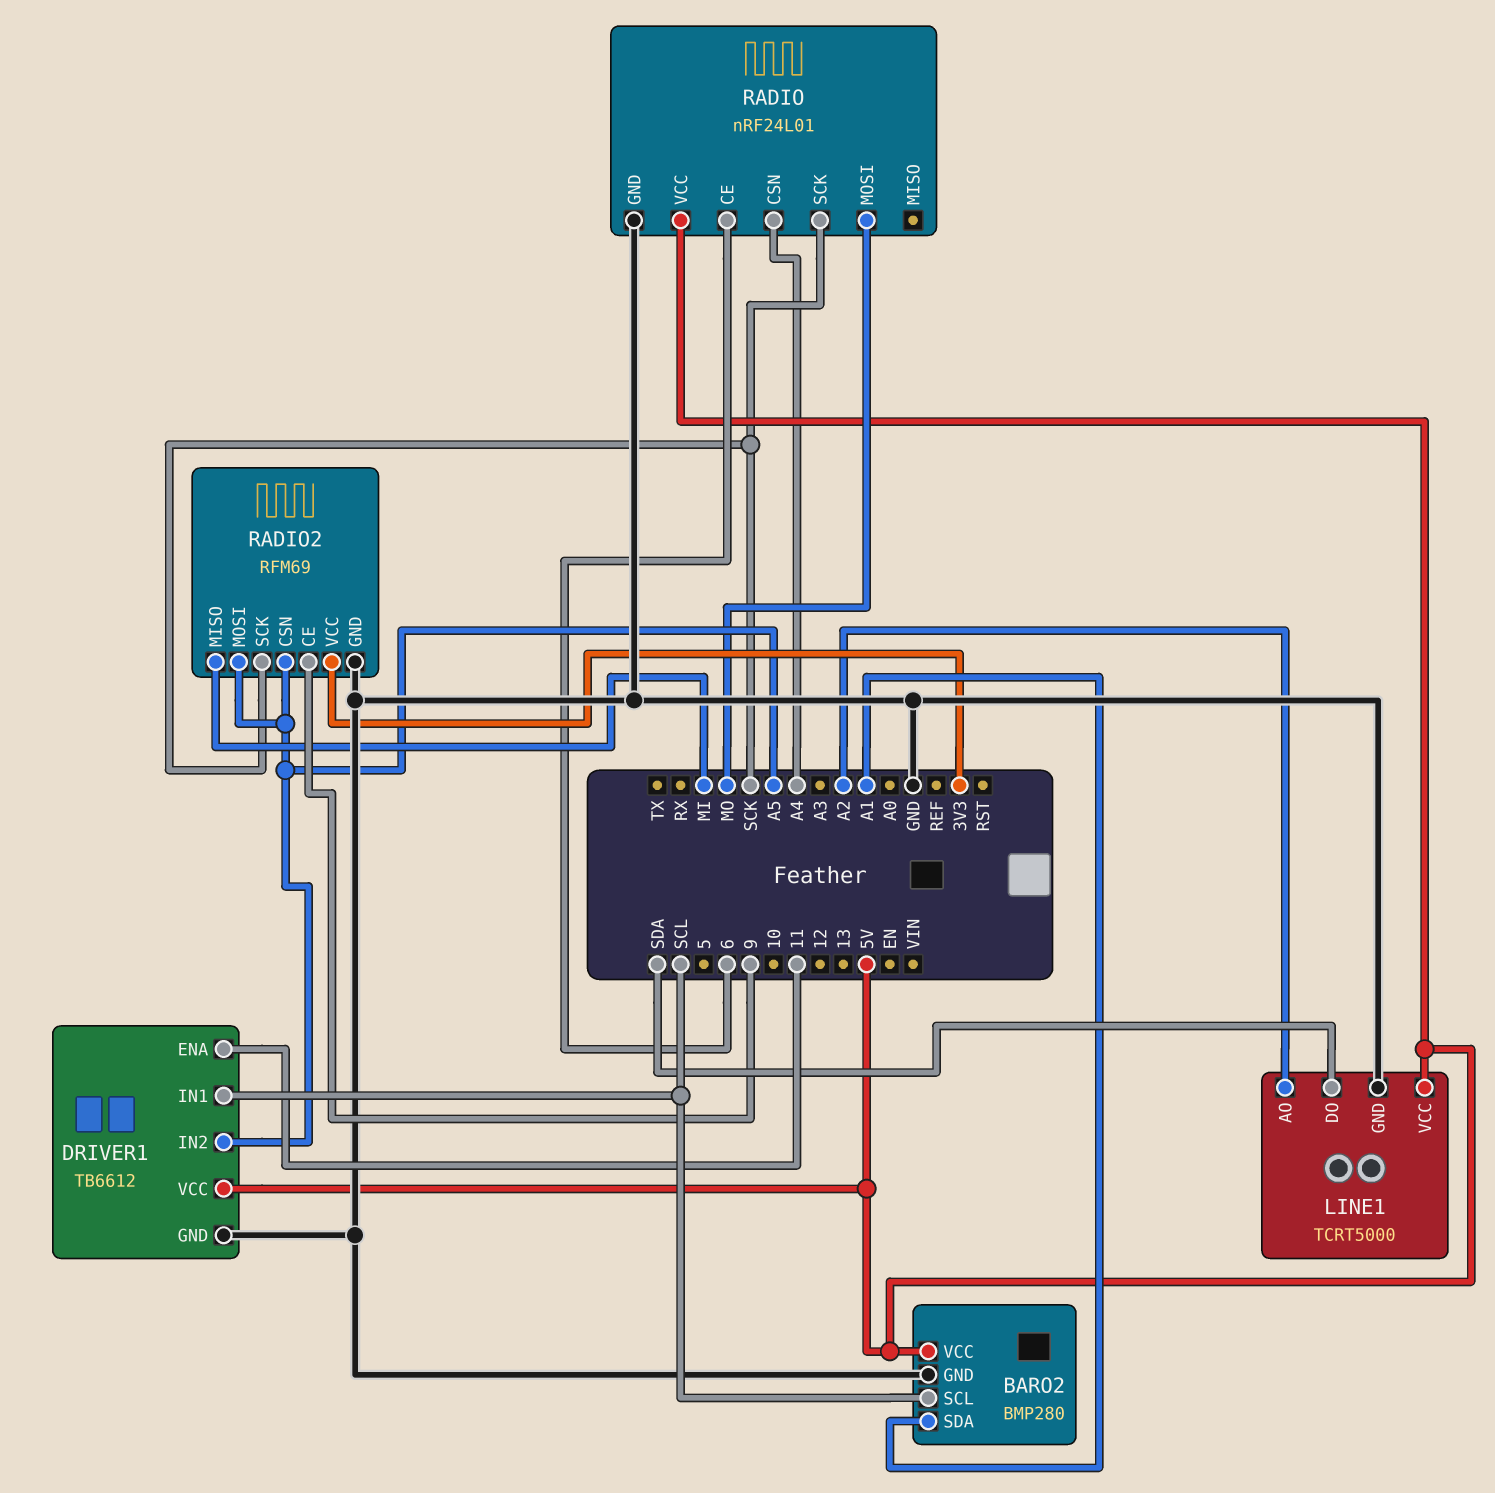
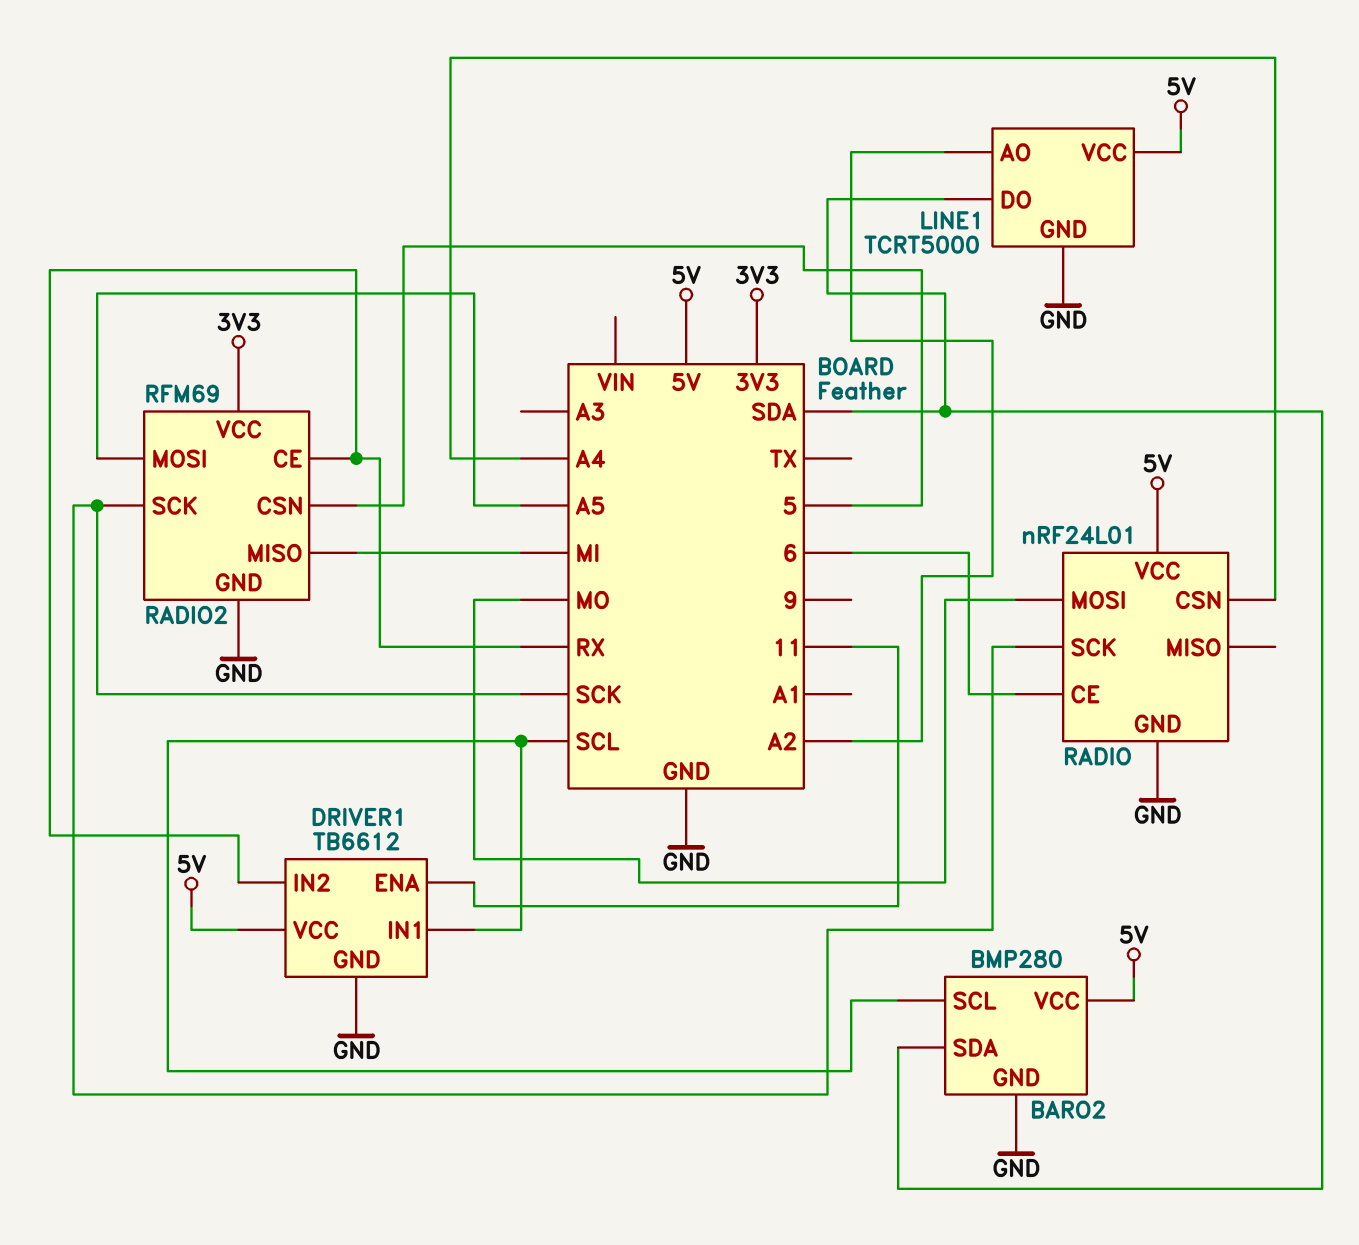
BARO2 pin SDA: A1 -> SDA
DRIVER1 pin IN2: A5 -> RX
RADIO2 pin CE: 9 -> RX
RADIO2 pin CSN: A5 -> 5

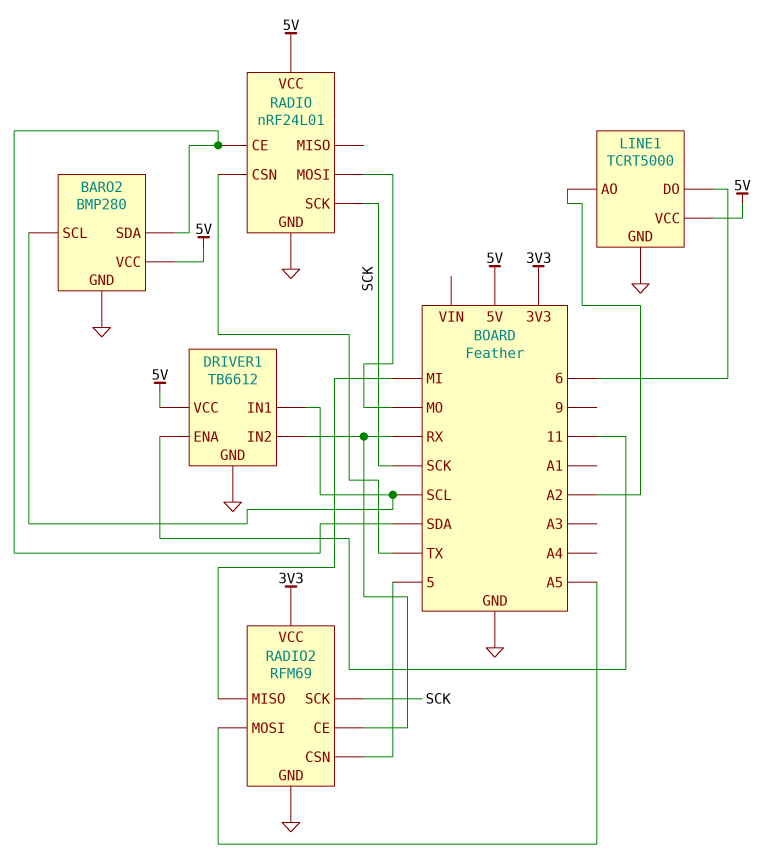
LINE1 pin DO: SDA -> 6
RADIO pin CE: 6 -> SDA
RADIO pin CSN: A4 -> TX

